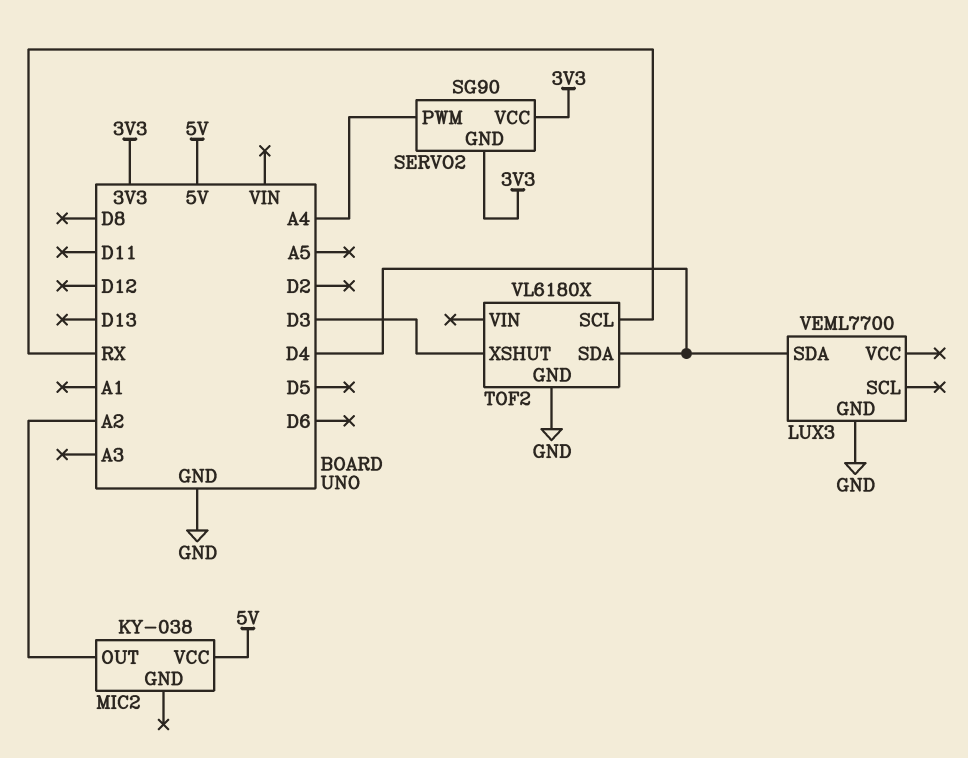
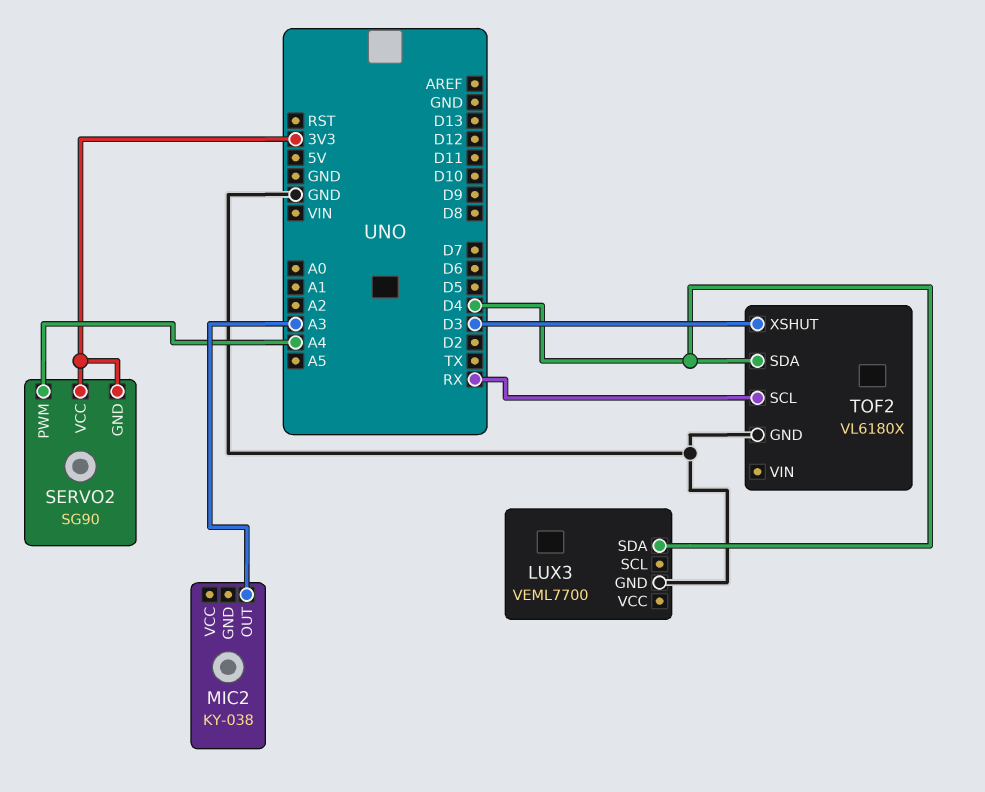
MIC2 pin OUT: A2 -> A3
MIC2 pin VCC: 5V -> none

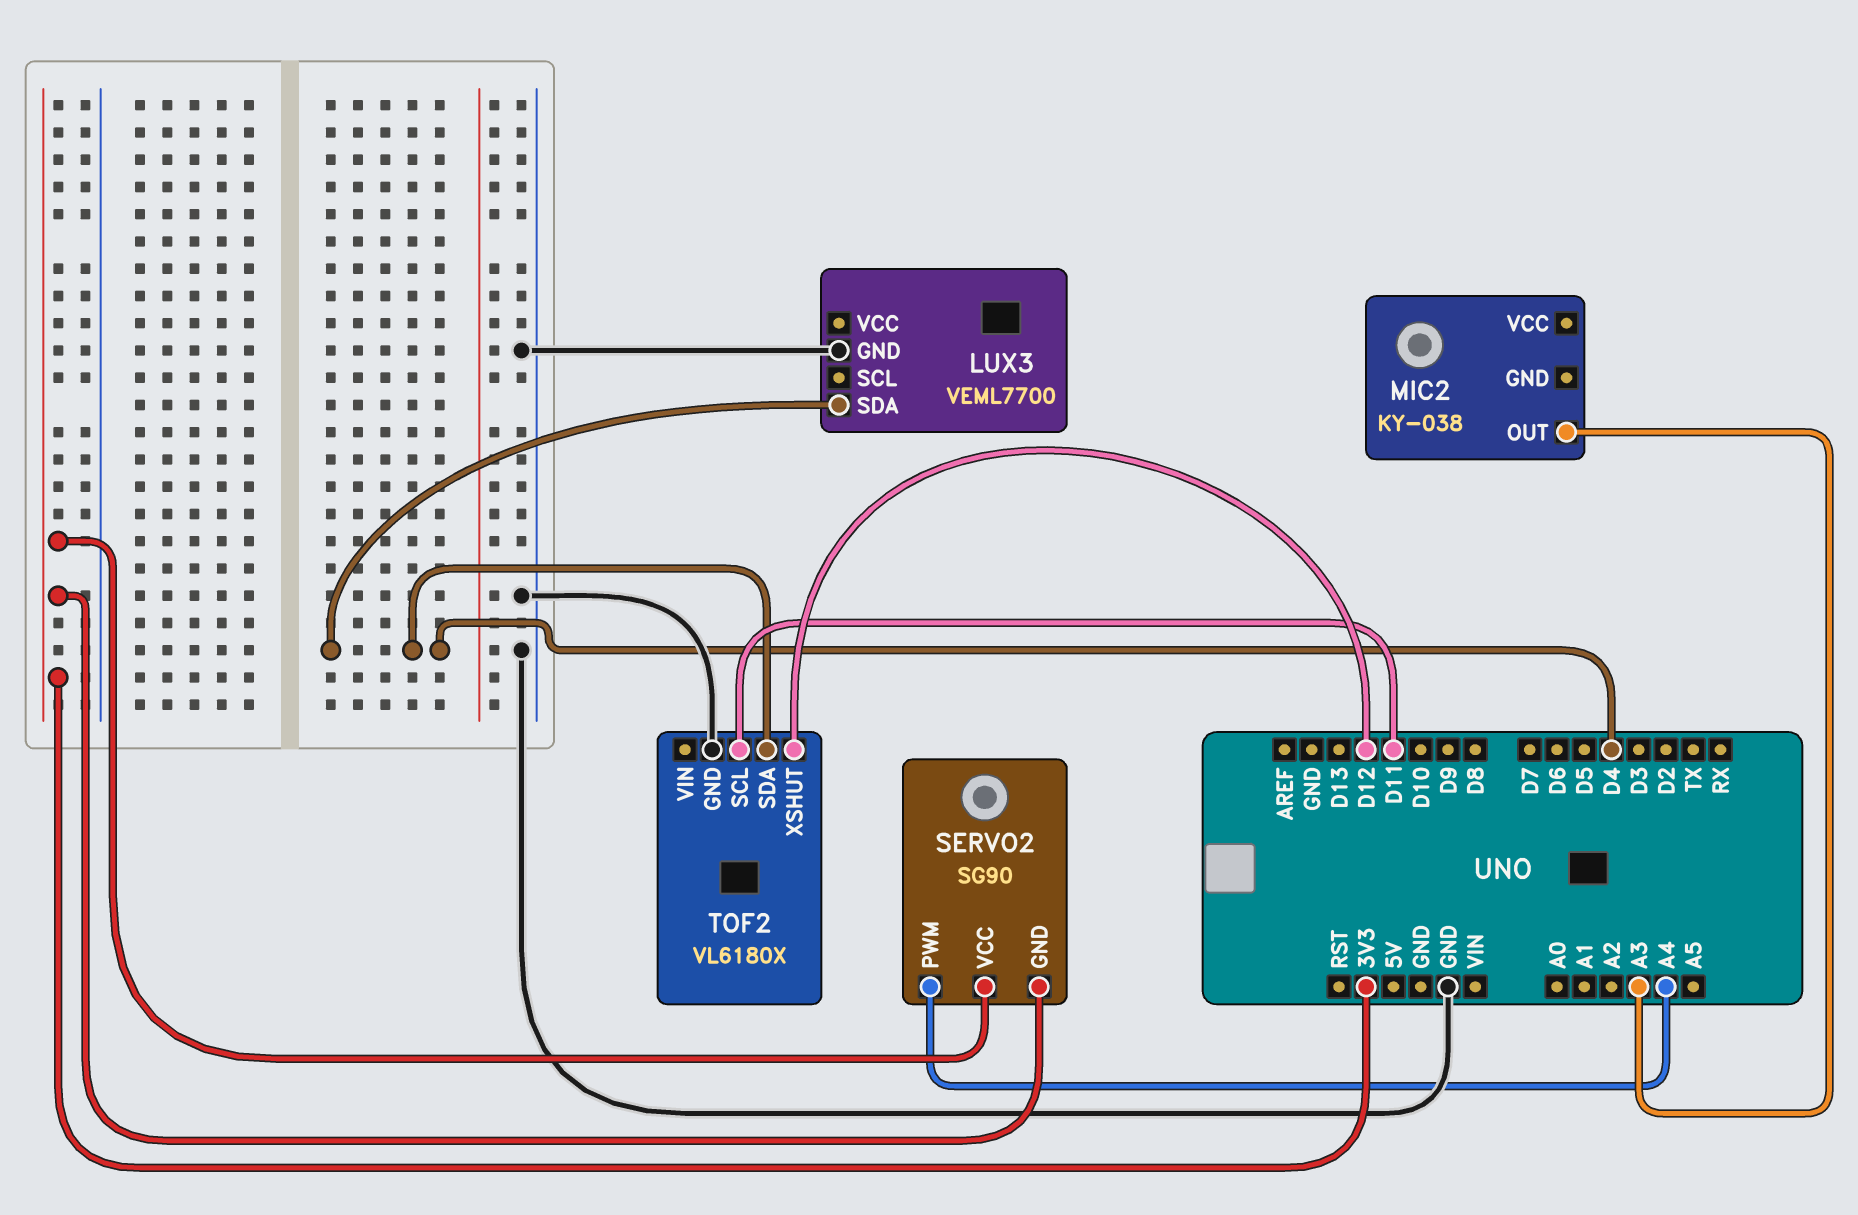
TOF2 pin SCL: RX -> D11
TOF2 pin XSHUT: D3 -> D12

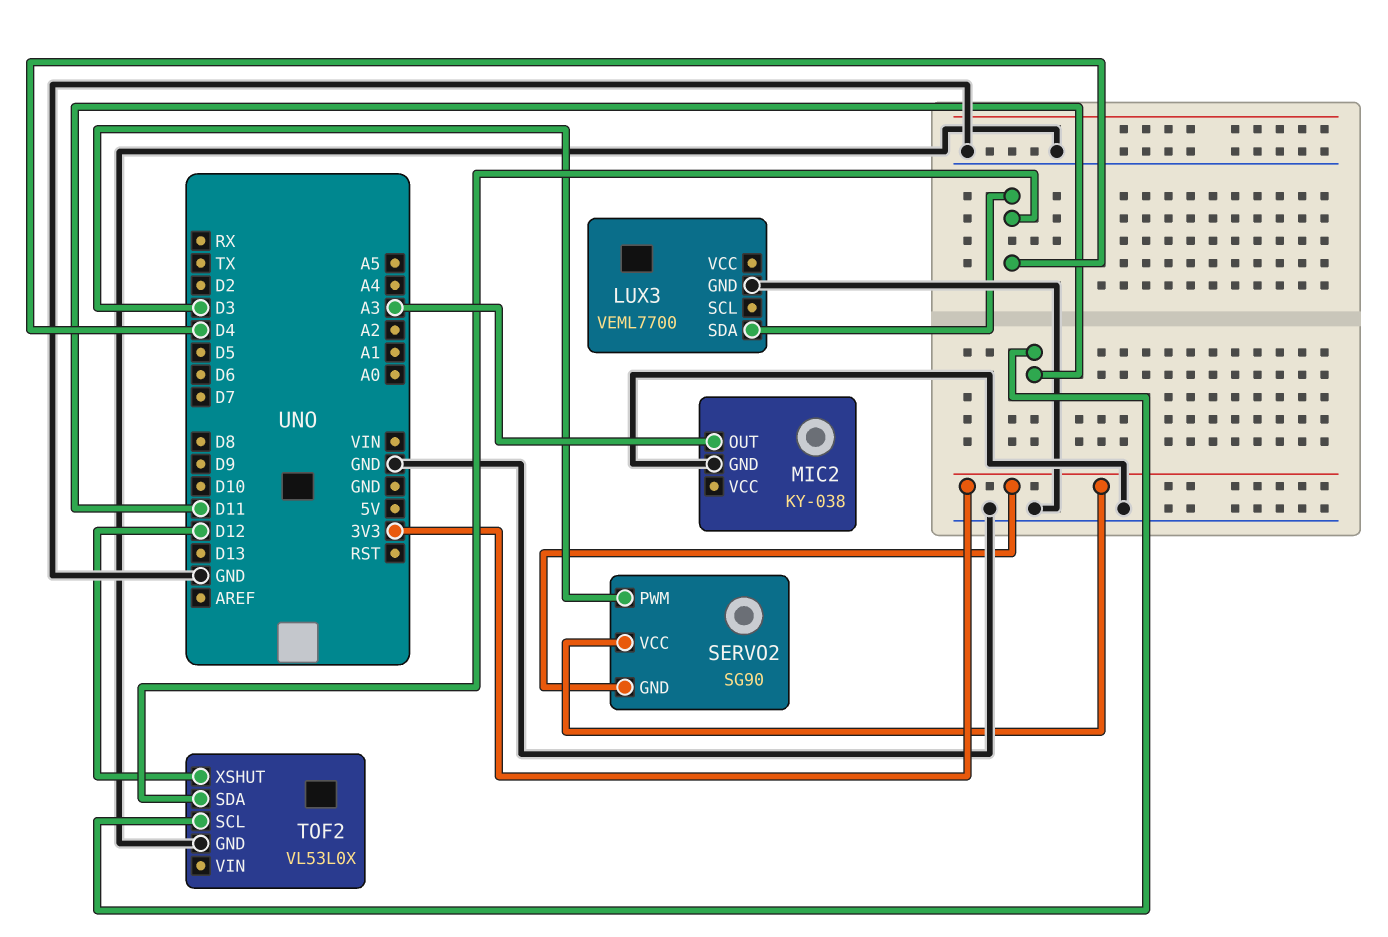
MIC2 pin GND: none -> GND
SERVO2 pin PWM: A4 -> D3
TOF2: VL6180X -> VL53L0X

